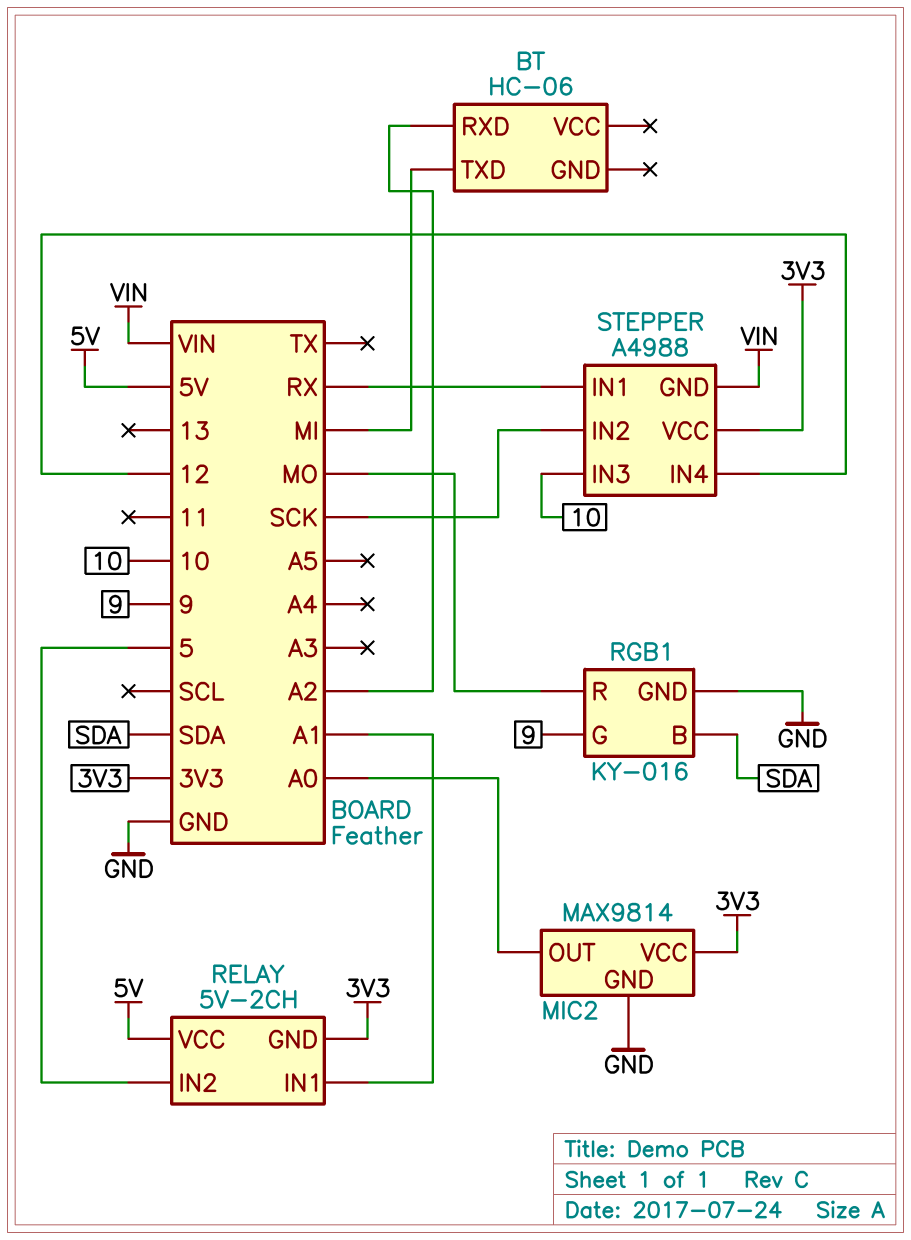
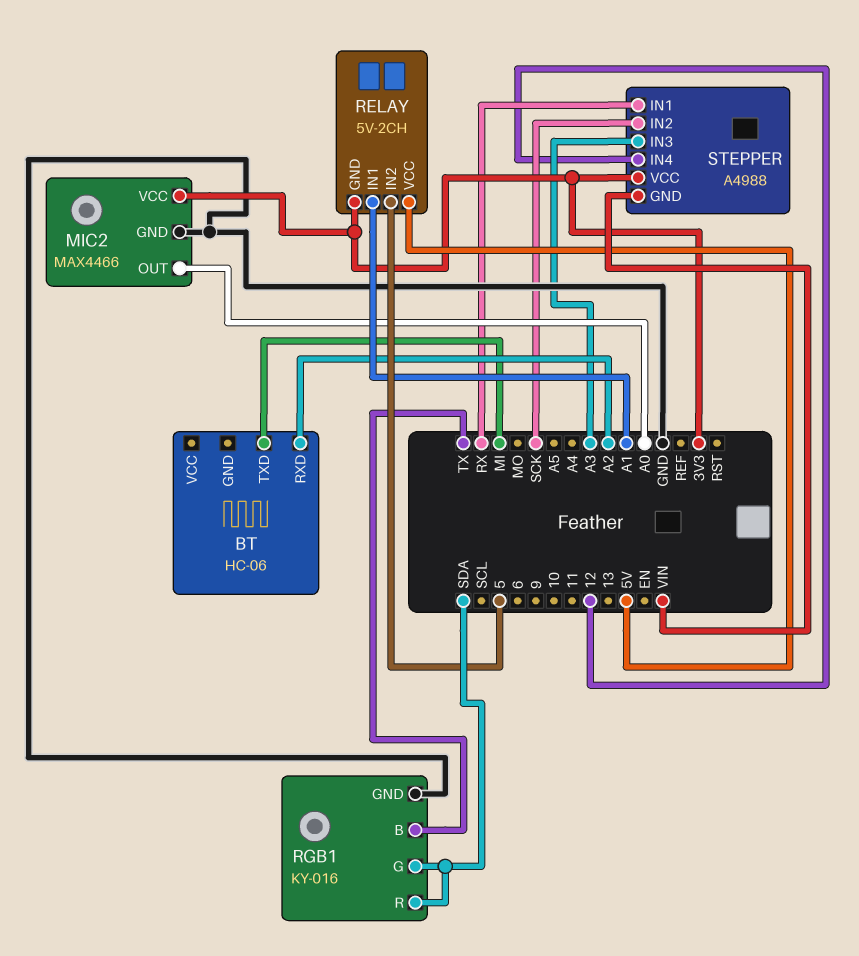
MIC2: MAX9814 -> MAX4466
RGB1 pin B: SDA -> TX
RGB1 pin G: 9 -> SDA
RGB1 pin R: MO -> SDA
STEPPER pin IN3: 10 -> A3

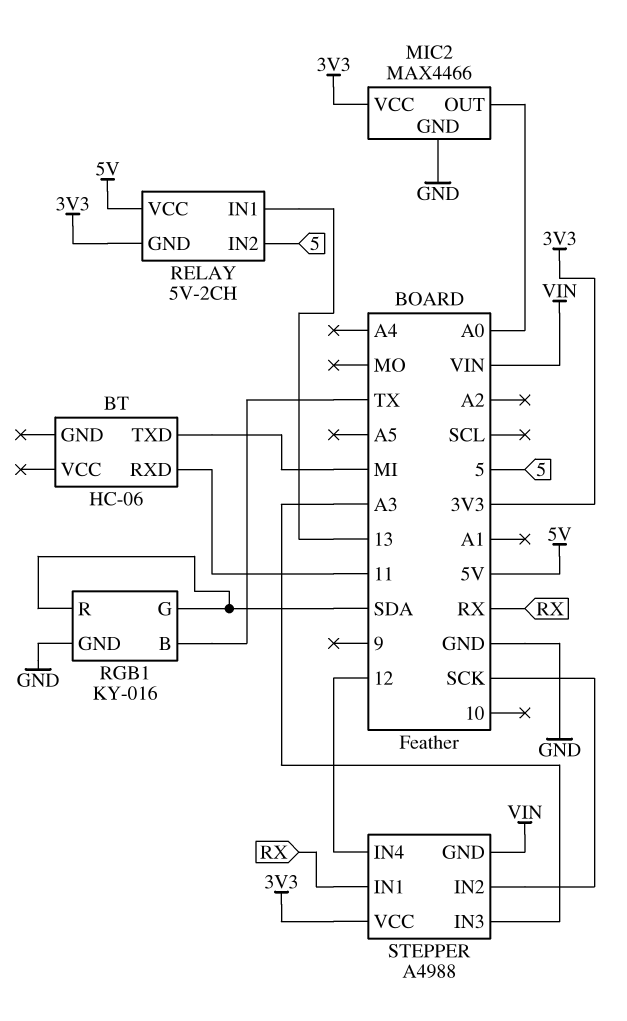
BT pin RXD: A2 -> 11
RELAY pin IN1: A1 -> 13

